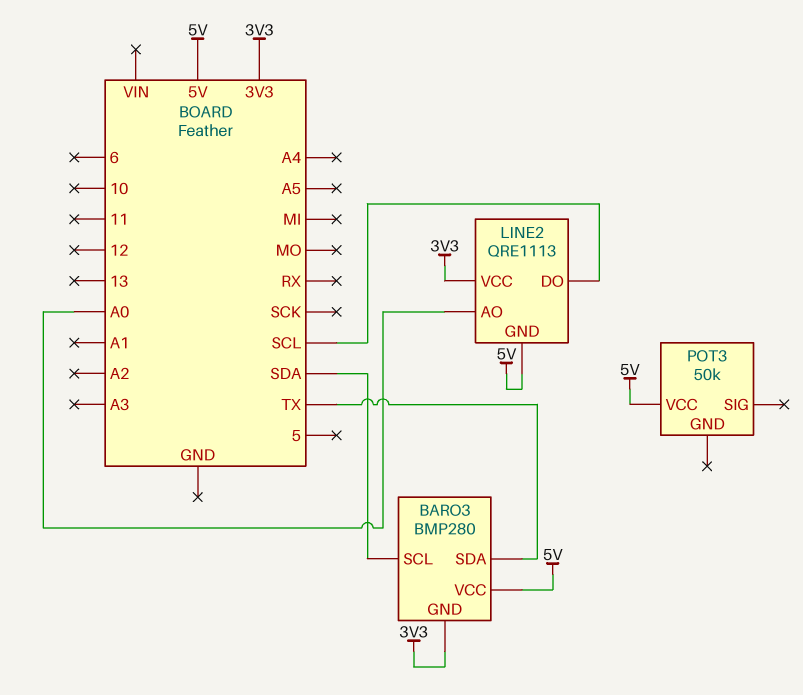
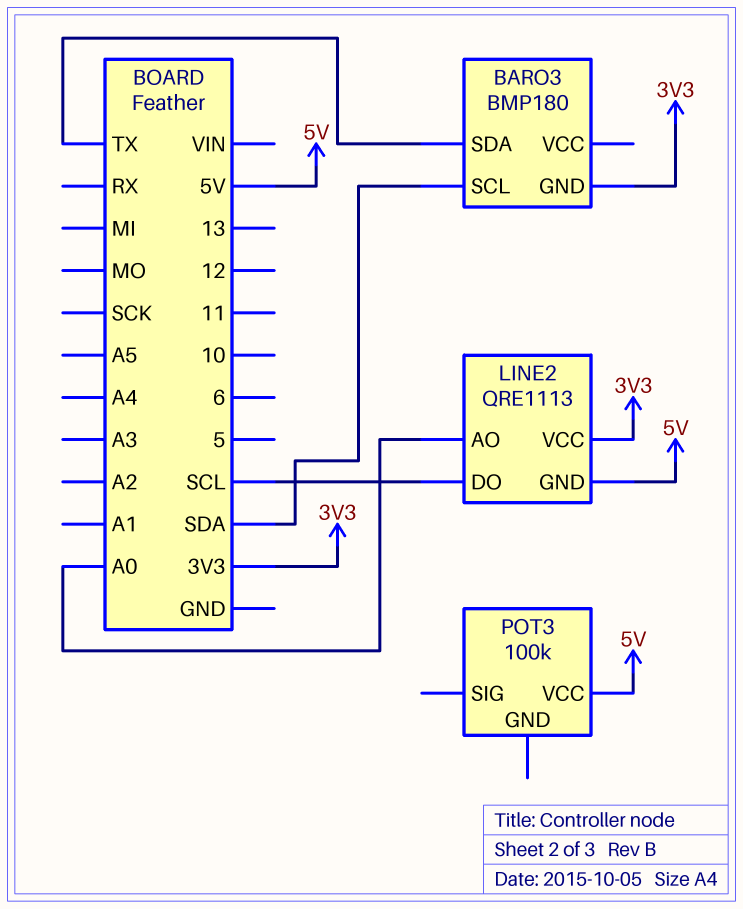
BARO3: BMP280 -> BMP180
BARO3 pin VCC: 5V -> none
POT3: 50k -> 100k

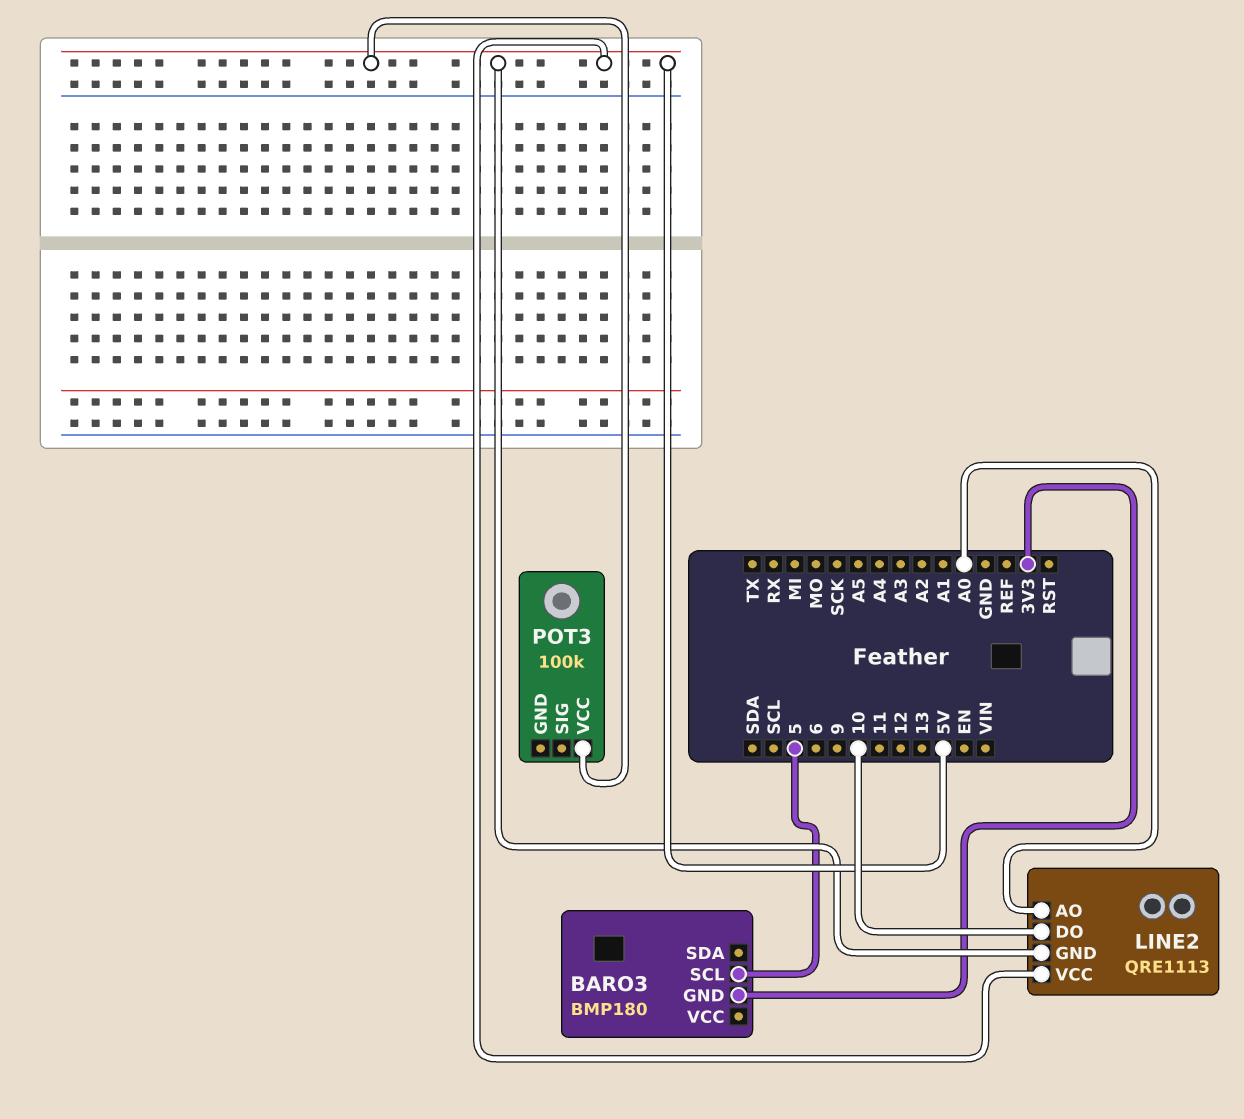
BARO3 pin SCL: SDA -> 5
BARO3 pin SDA: TX -> none
LINE2 pin DO: SCL -> 10
LINE2 pin VCC: 3V3 -> 5V

